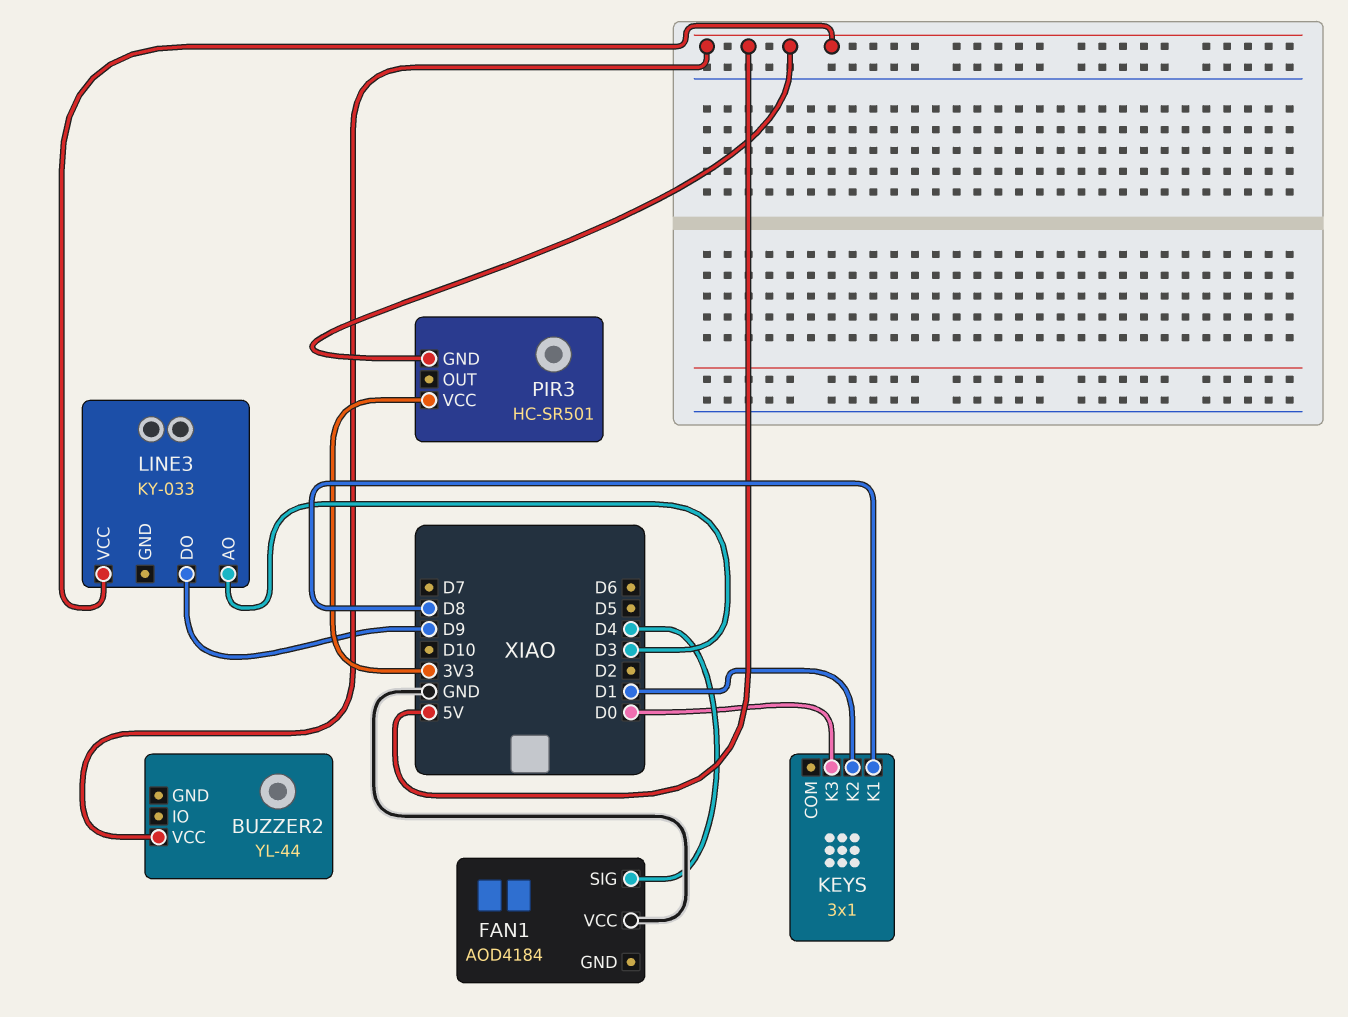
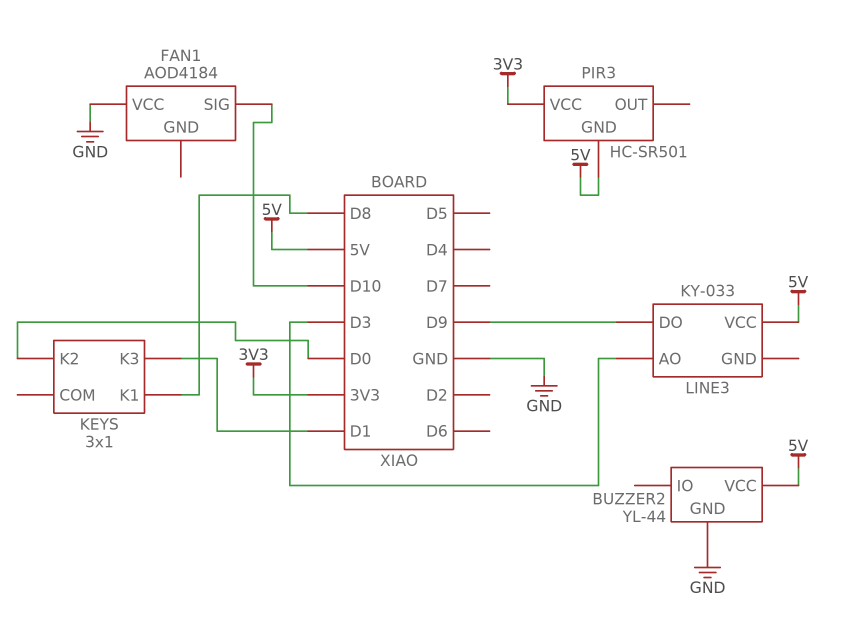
BUZZER2 pin GND: none -> GND
FAN1 pin SIG: D4 -> D10
KEYS pin K2: D1 -> D0
KEYS pin K3: D0 -> D1

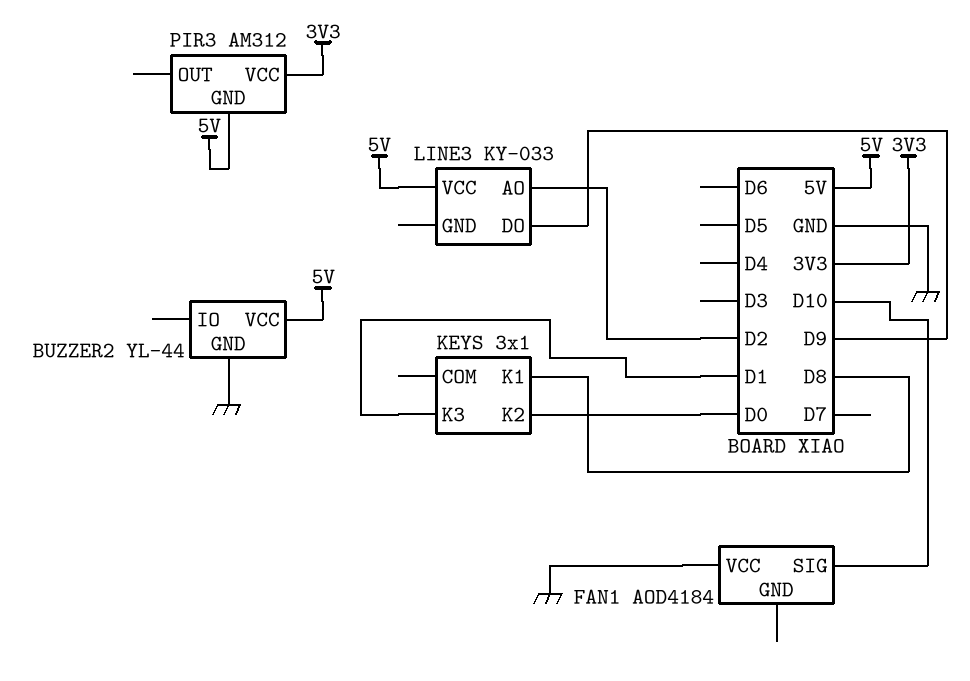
LINE3 pin AO: D3 -> D2
PIR3: HC-SR501 -> AM312

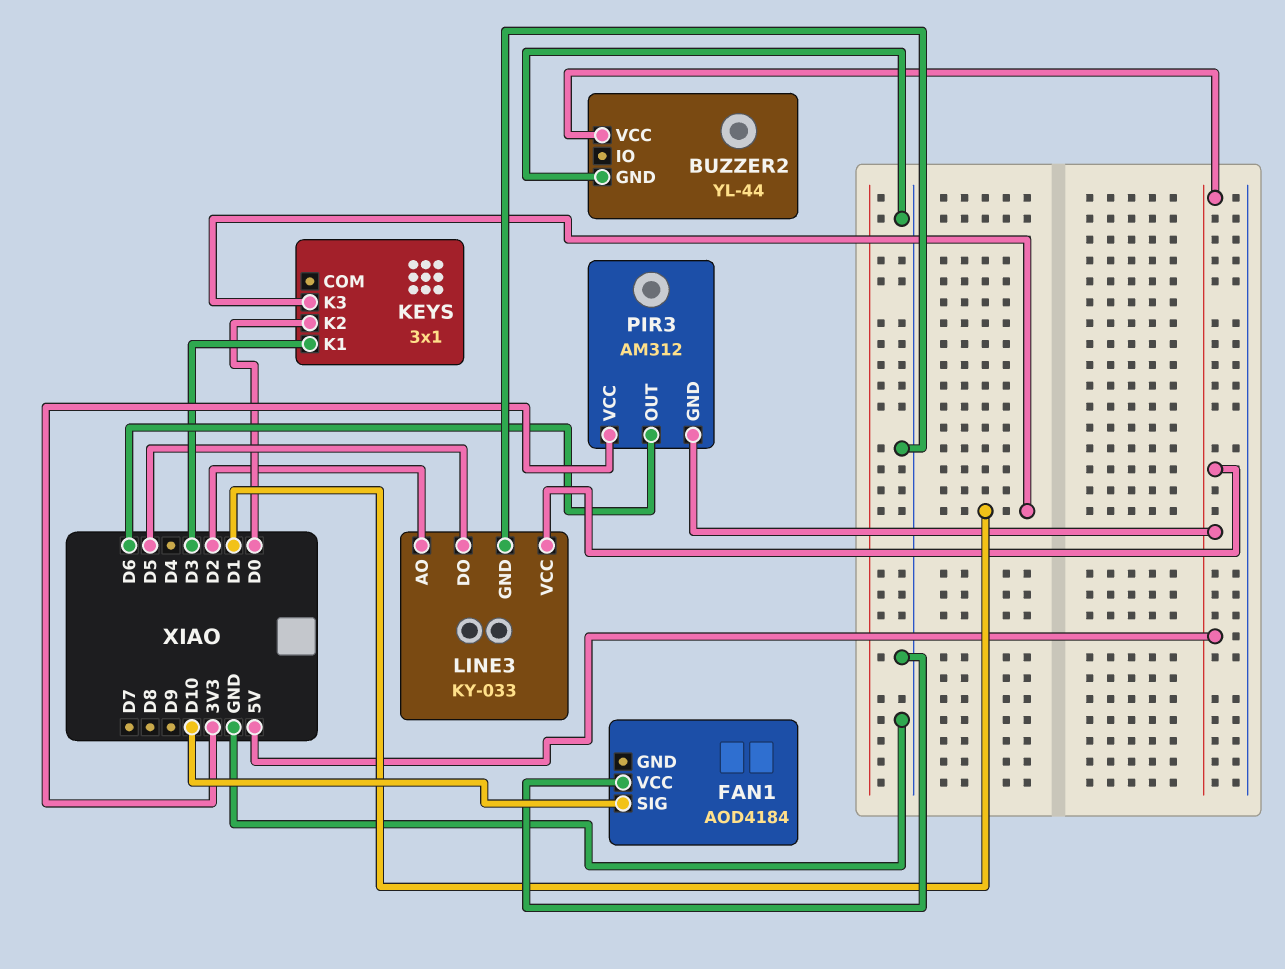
KEYS pin K1: D8 -> D3
LINE3 pin DO: D9 -> D5
LINE3 pin GND: none -> GND
PIR3 pin OUT: none -> D6

